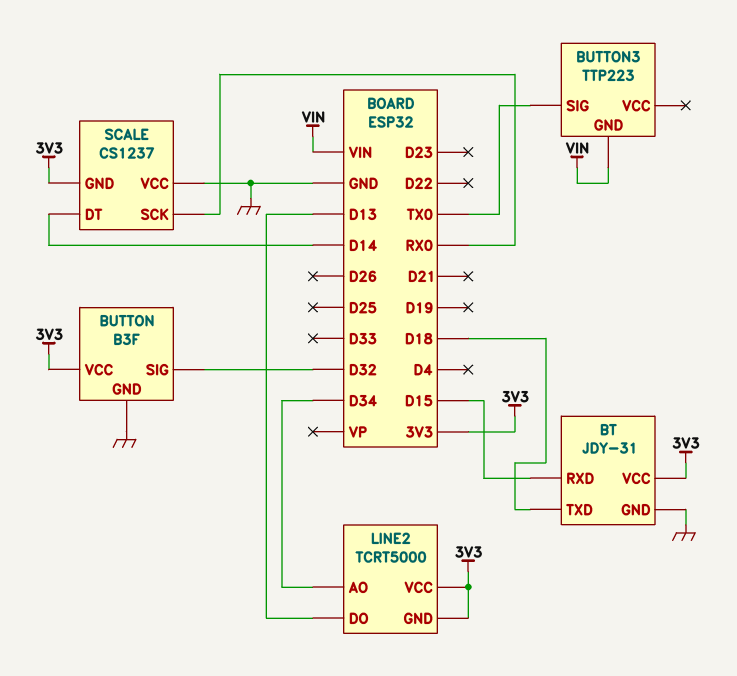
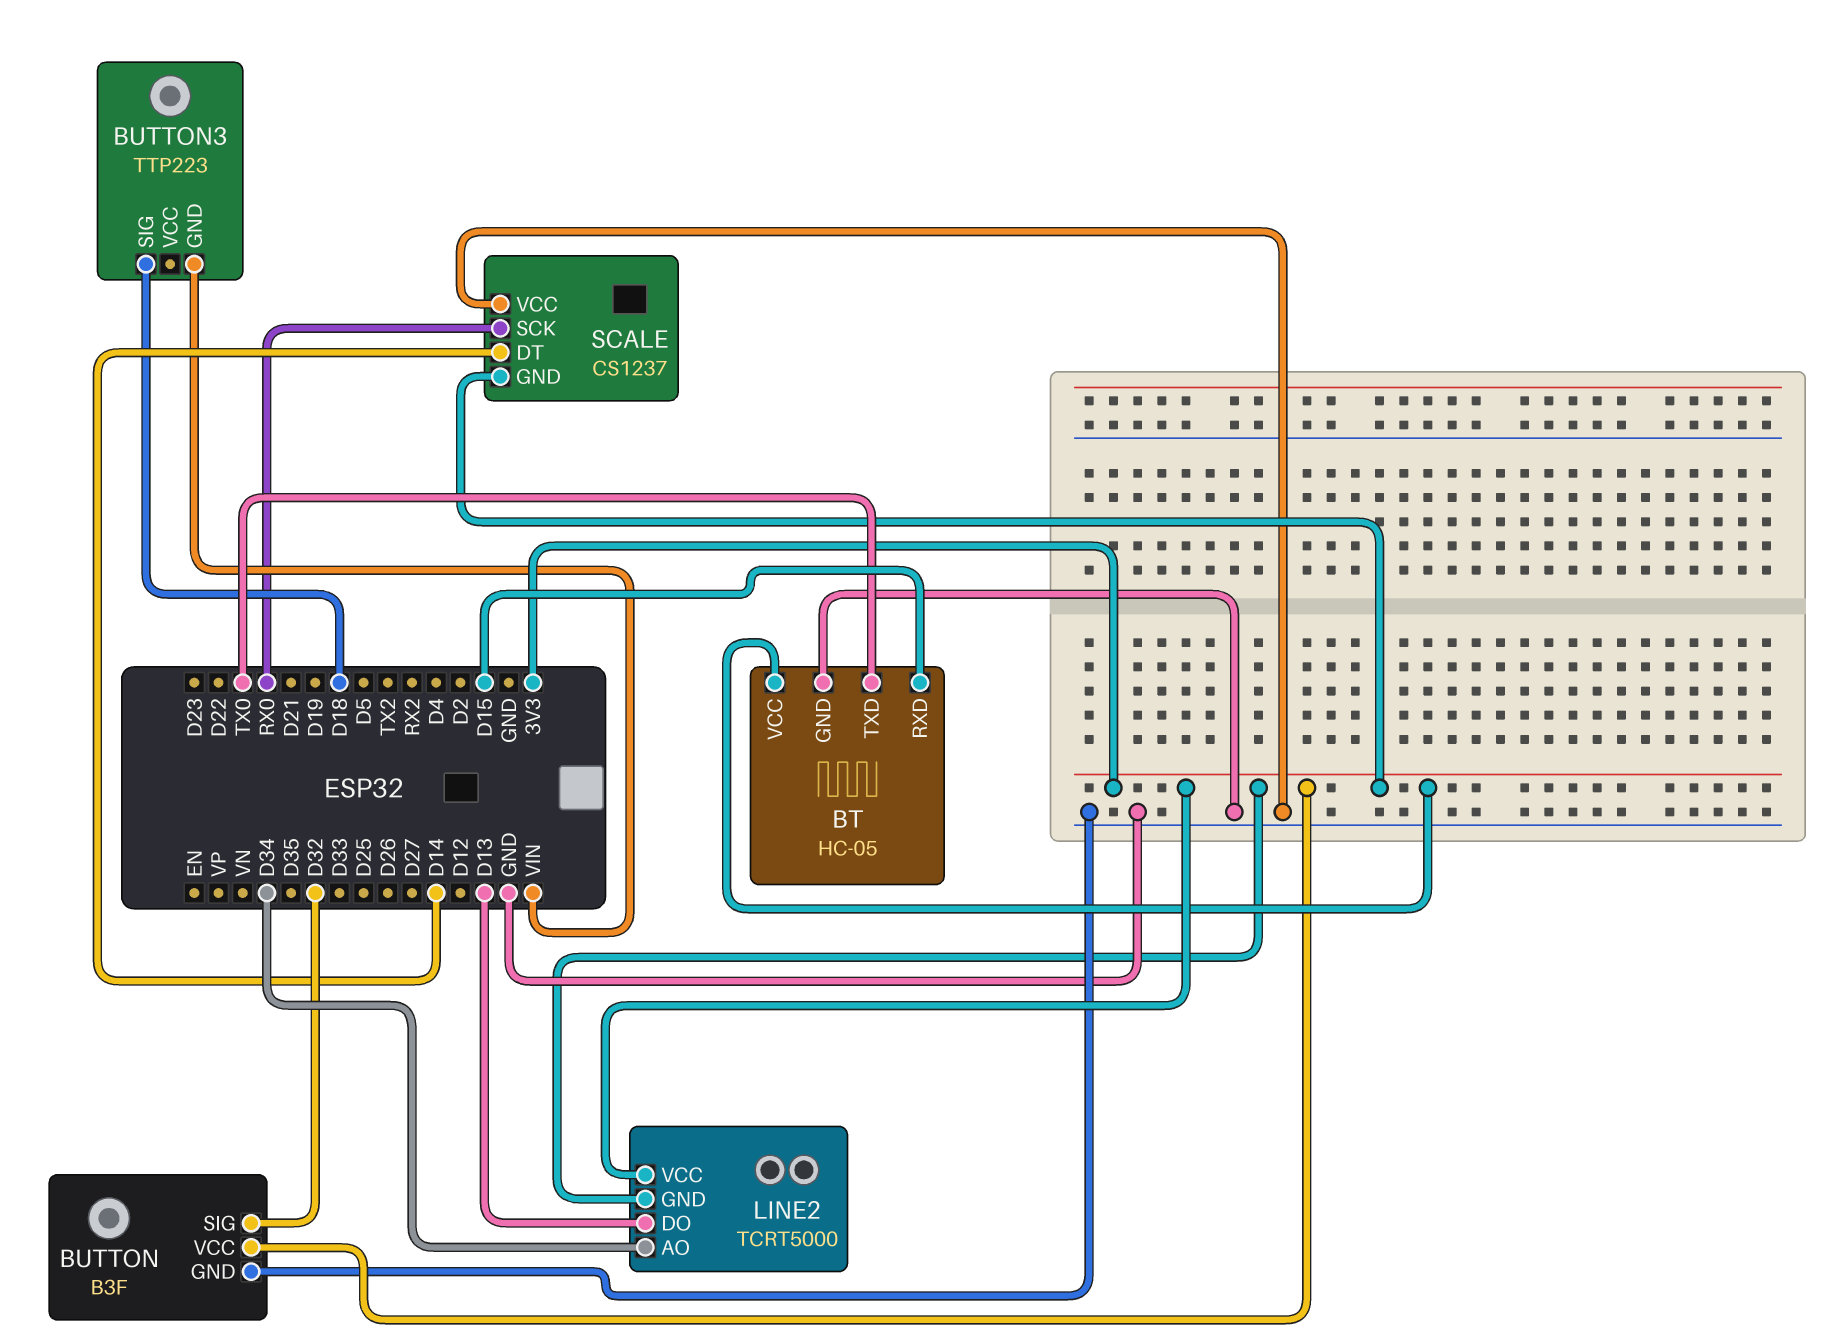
BT: JDY-31 -> HC-05
BT pin TXD: D18 -> TX0
BUTTON3 pin SIG: TX0 -> D18

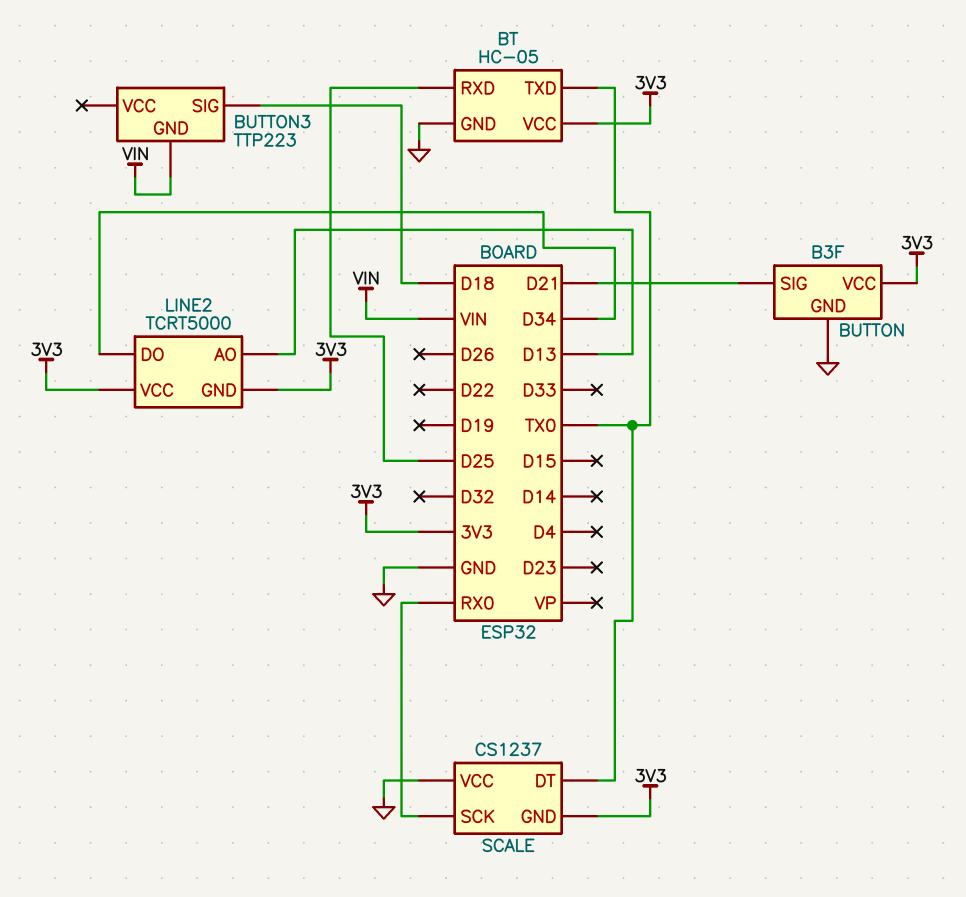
BT pin RXD: D15 -> D25
BUTTON pin SIG: D32 -> D21
LINE2 pin AO: D34 -> D13
LINE2 pin DO: D13 -> D34
SCALE pin DT: D14 -> TX0

